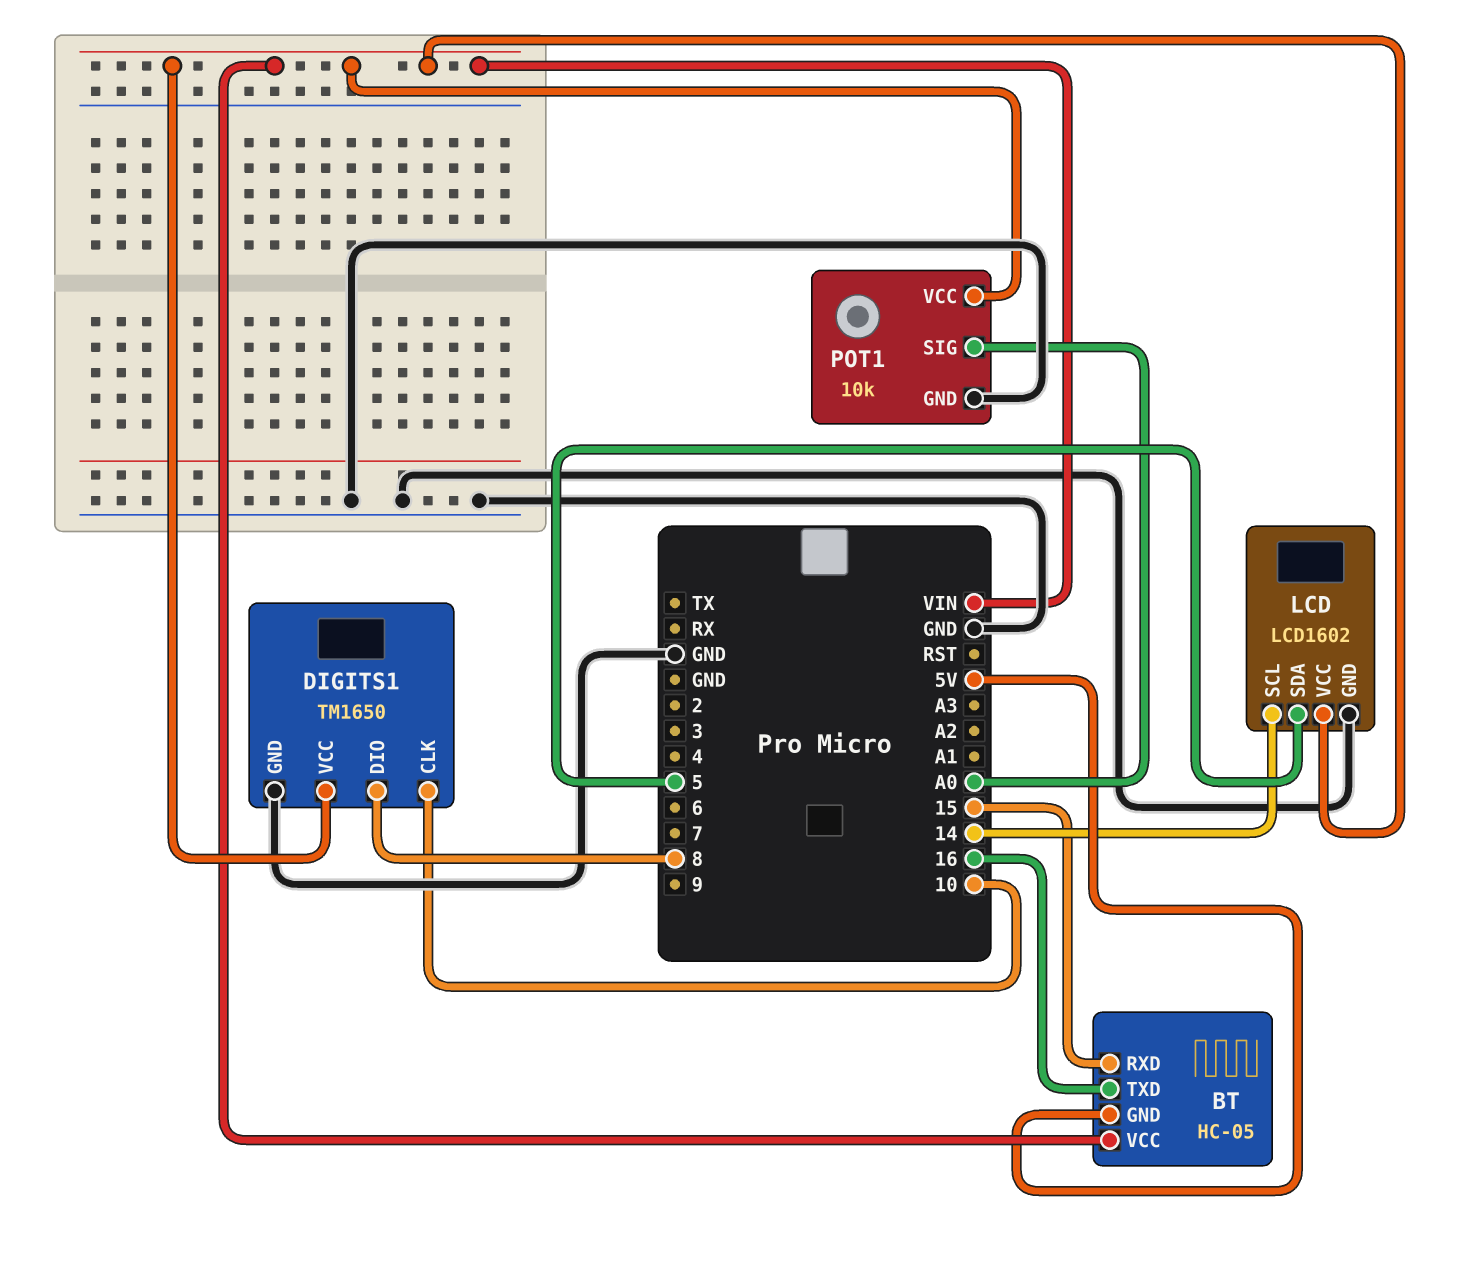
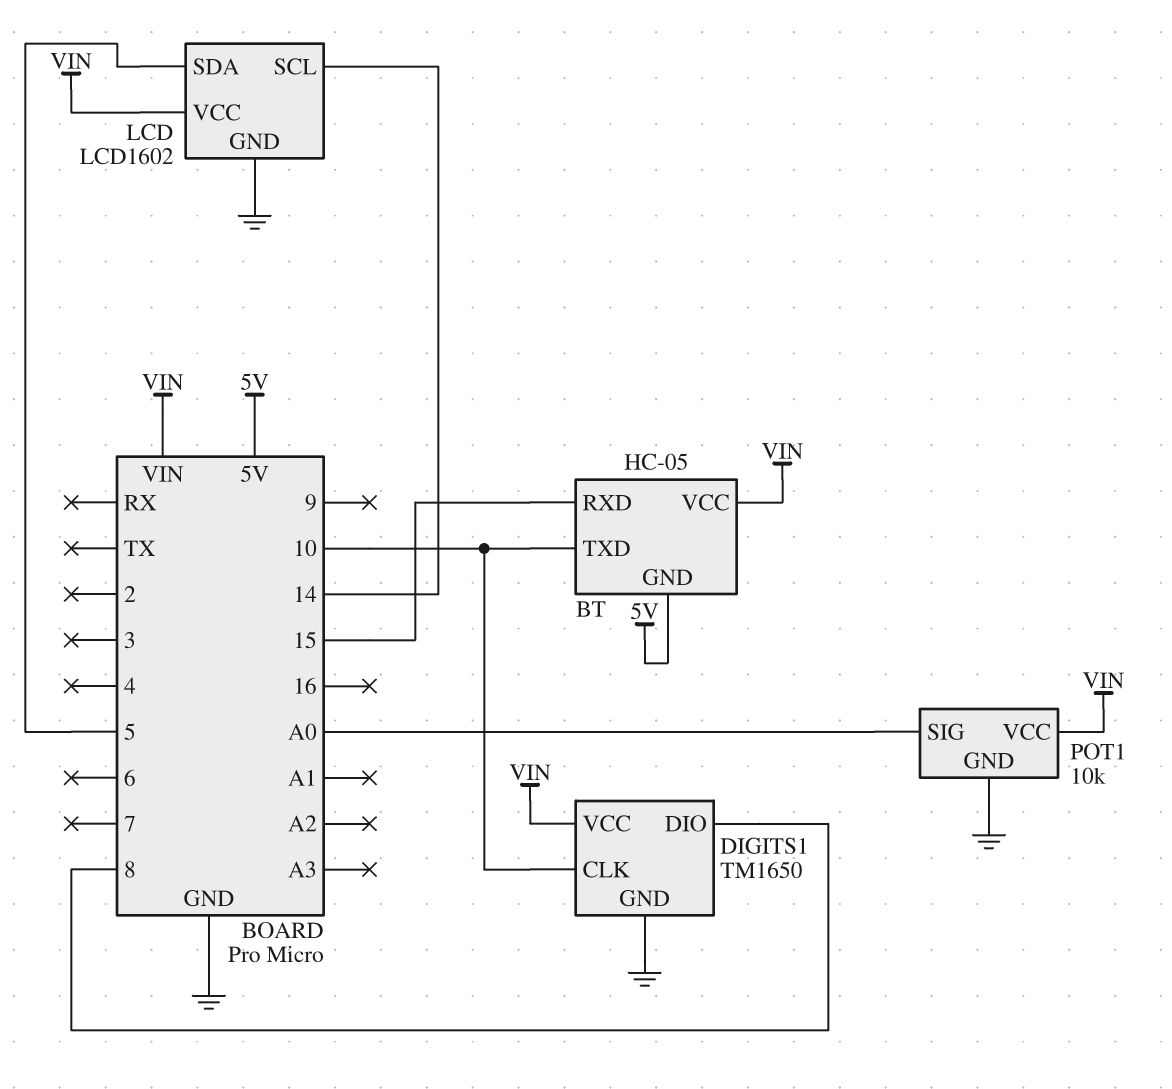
BT pin TXD: 16 -> 10

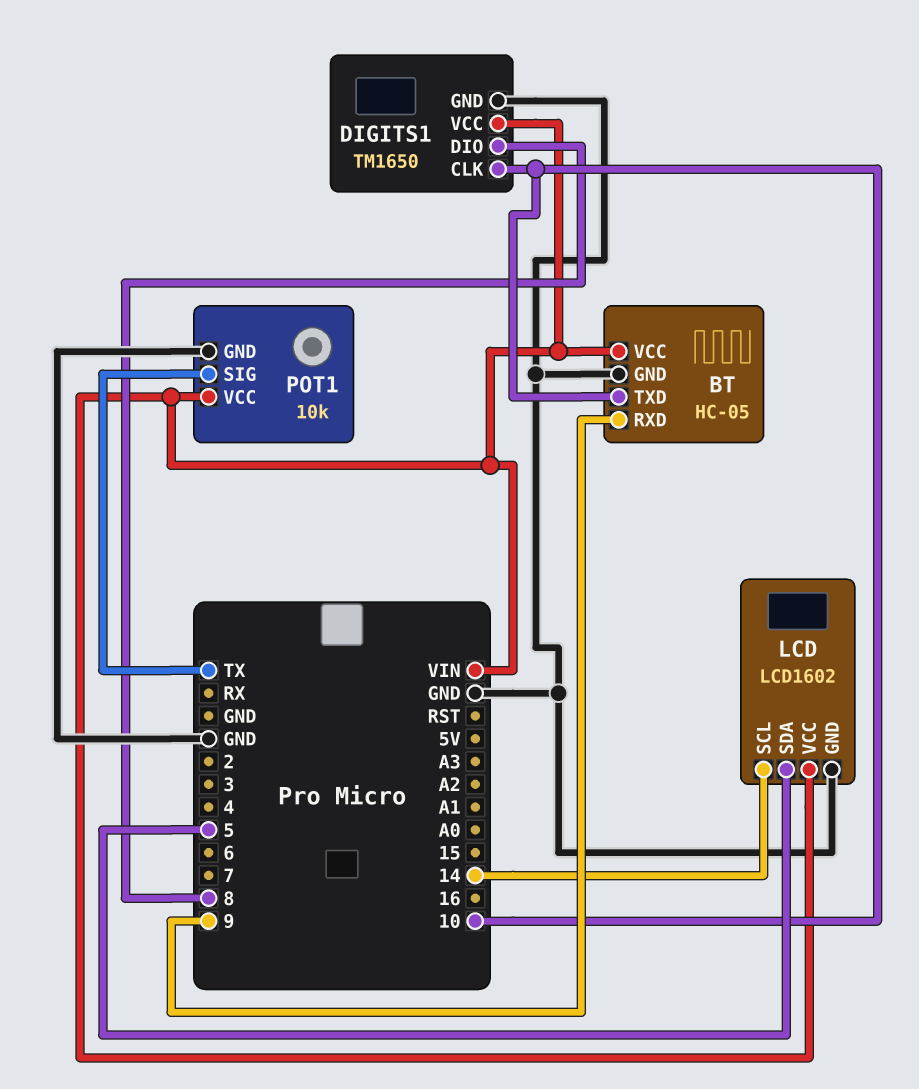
BT pin GND: 5V -> GND
BT pin RXD: 15 -> 9
POT1 pin SIG: A0 -> TX

